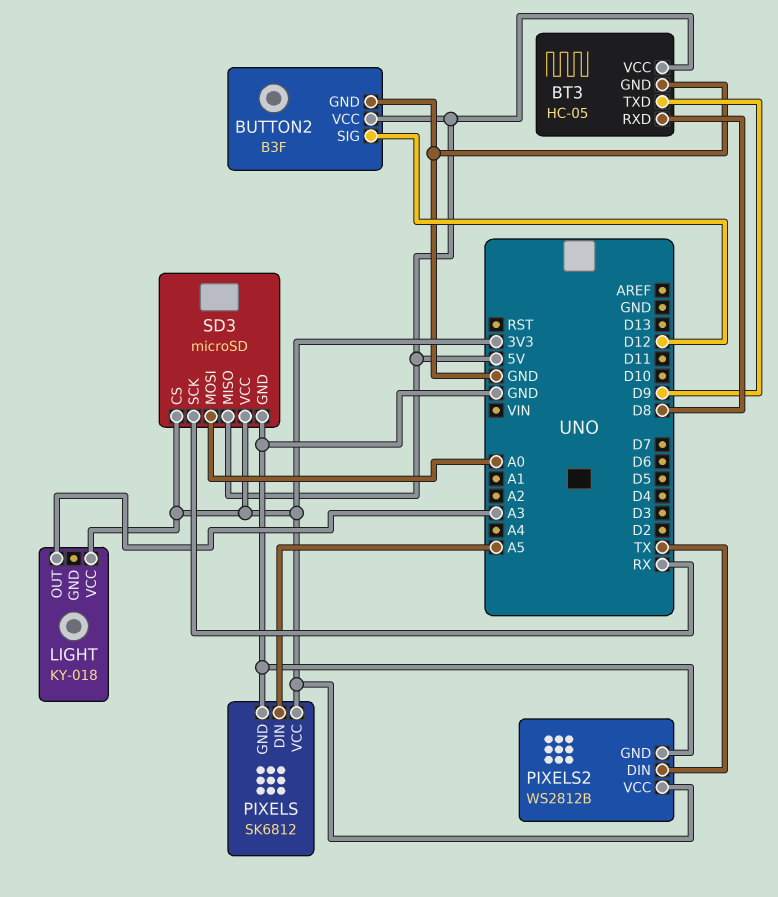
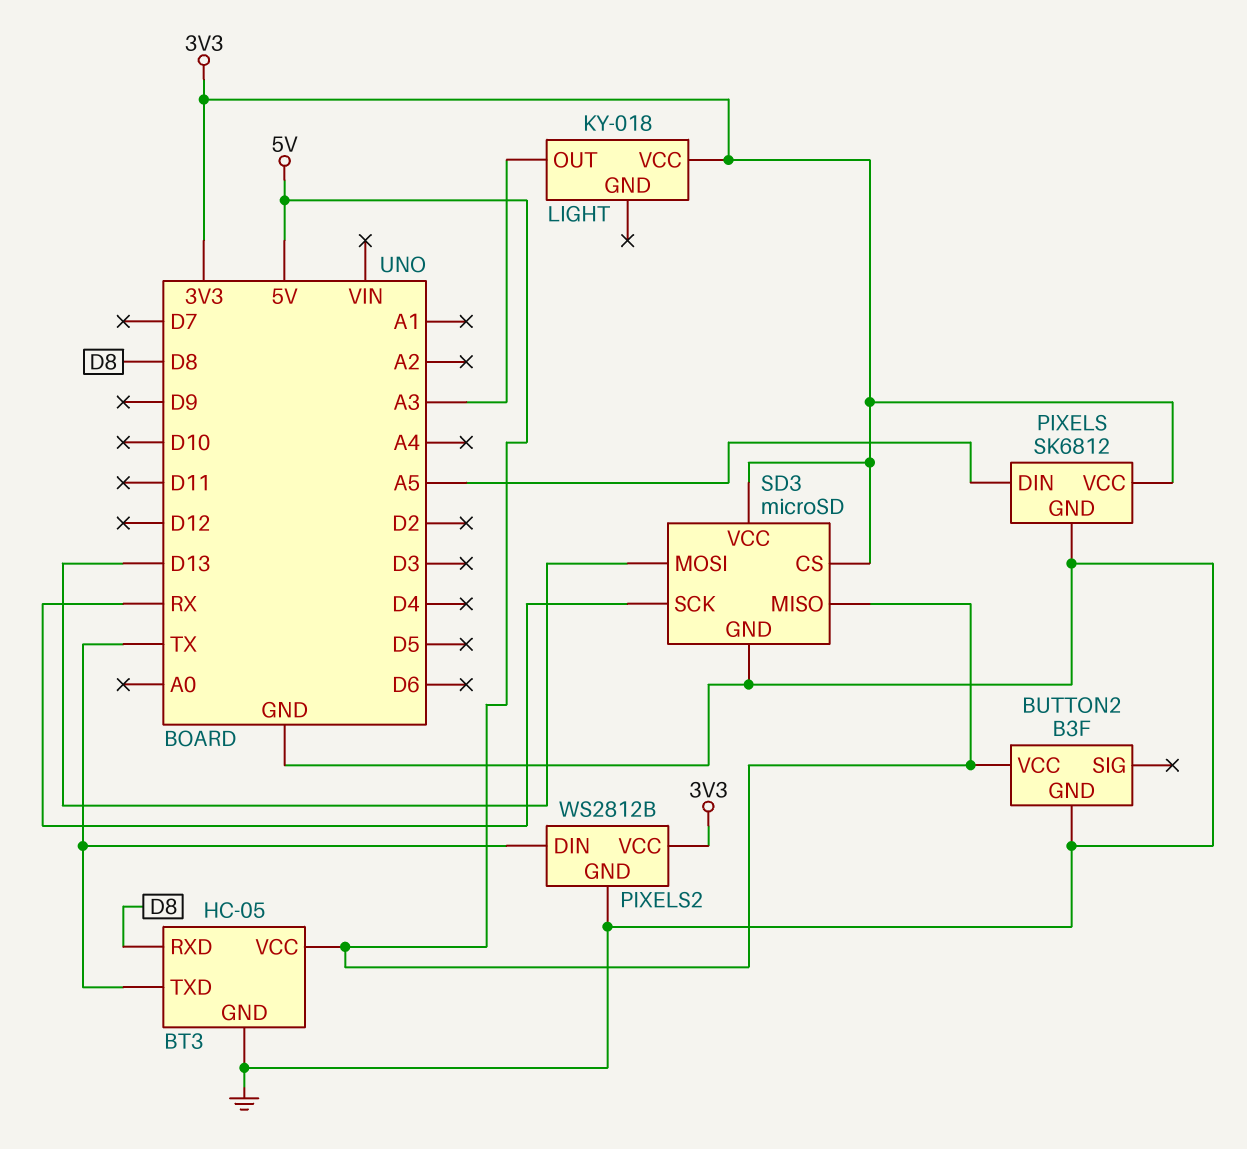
BT3 pin TXD: D9 -> TX
BUTTON2 pin SIG: D12 -> none
SD3 pin MOSI: A0 -> D13

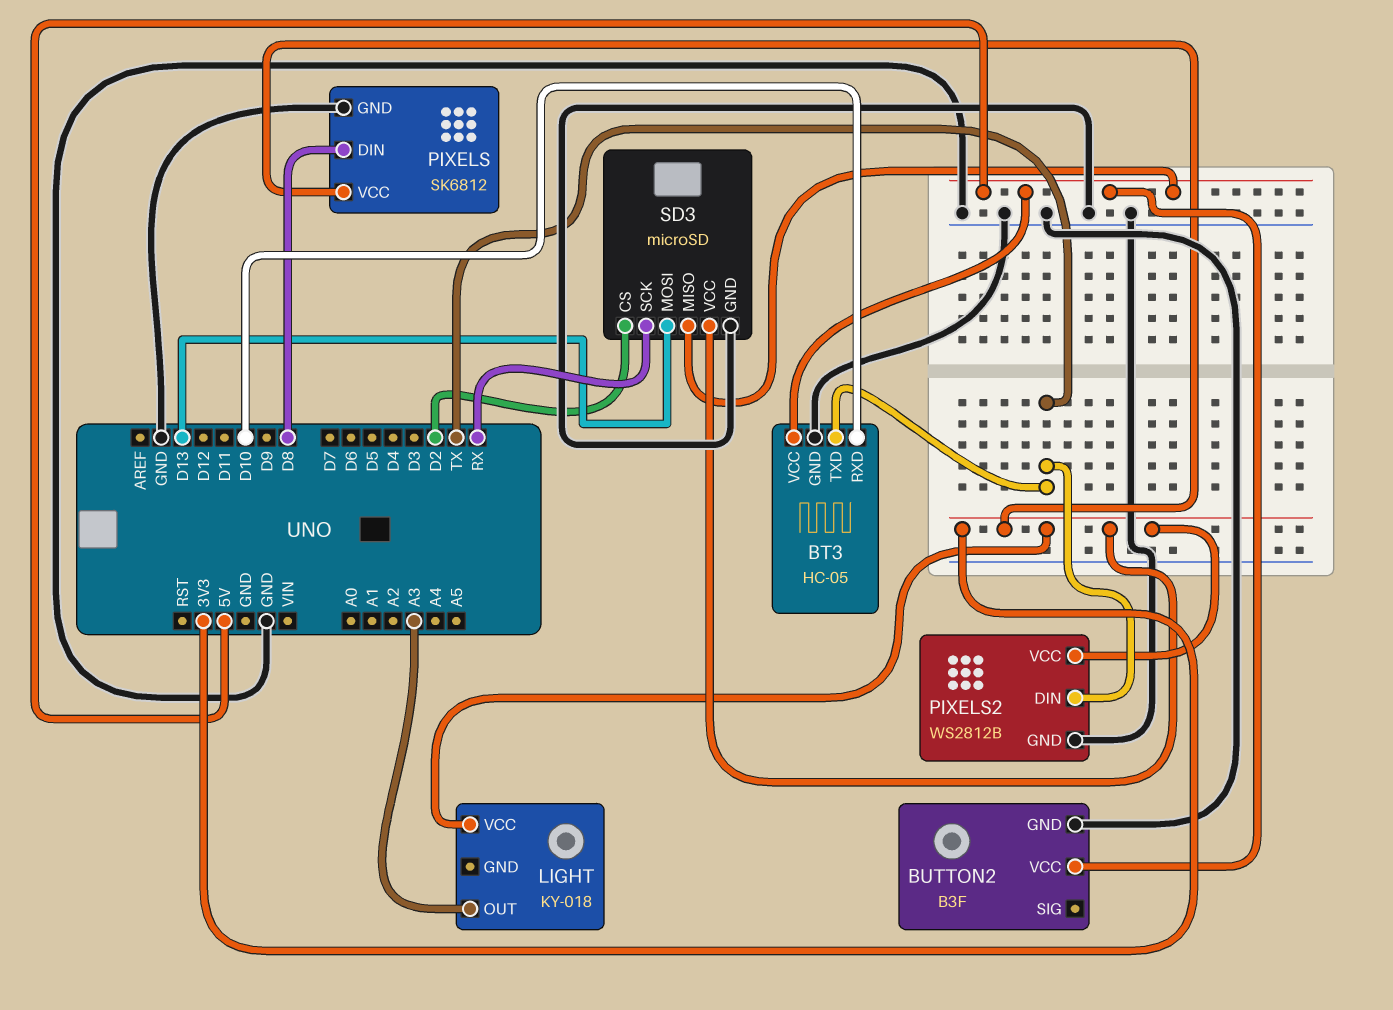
BT3 pin RXD: D8 -> D10
PIXELS pin DIN: A5 -> D8
SD3 pin CS: 3V3 -> D2

